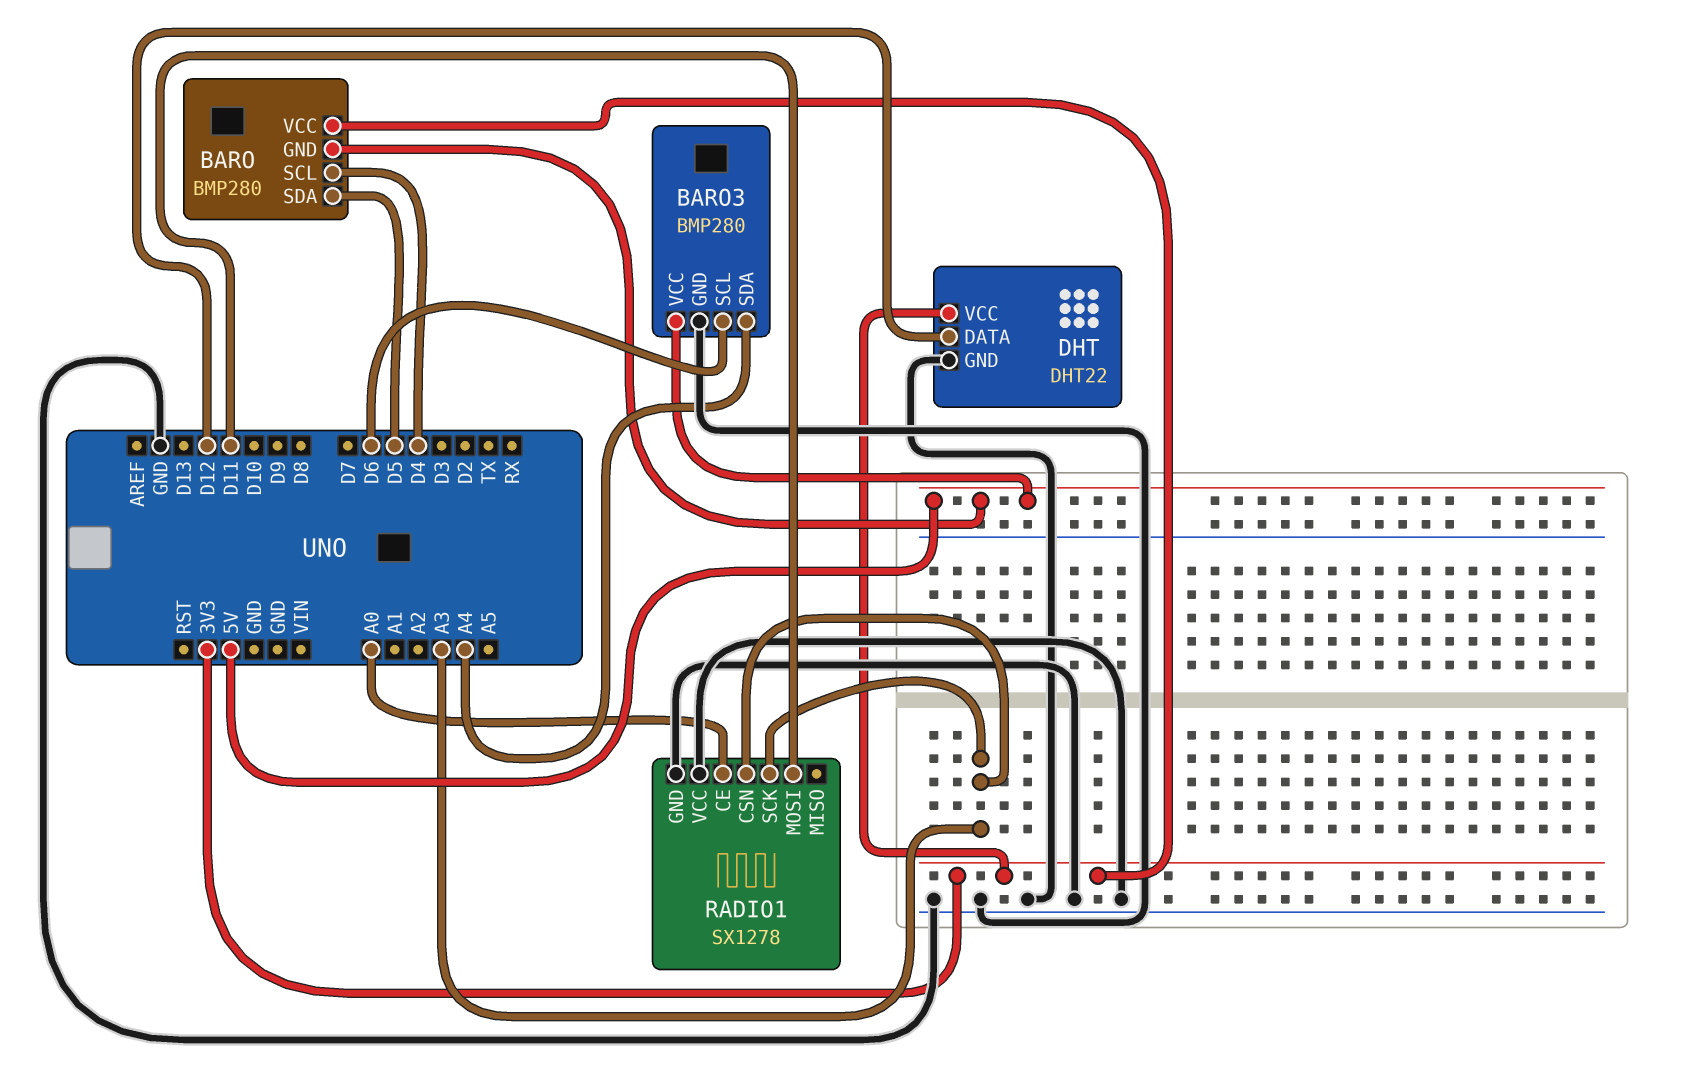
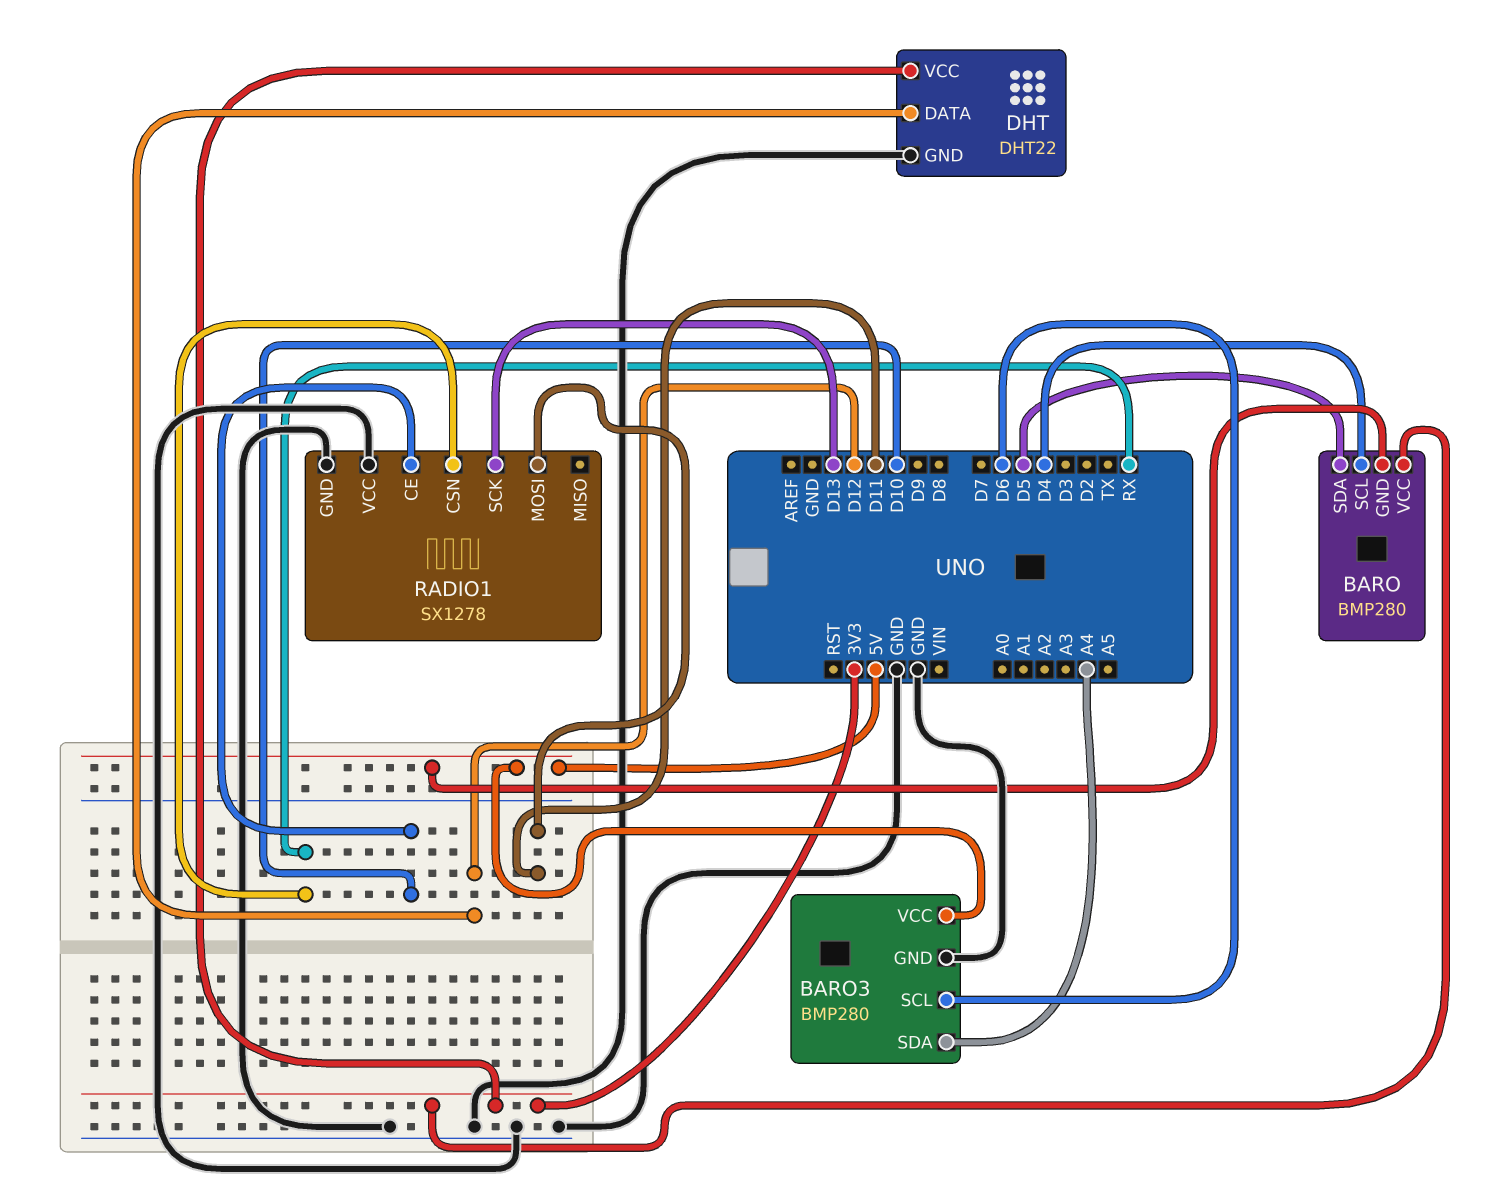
RADIO1 pin CE: A0 -> D10
RADIO1 pin CSN: A3 -> RX
RADIO1 pin SCK: A3 -> D13

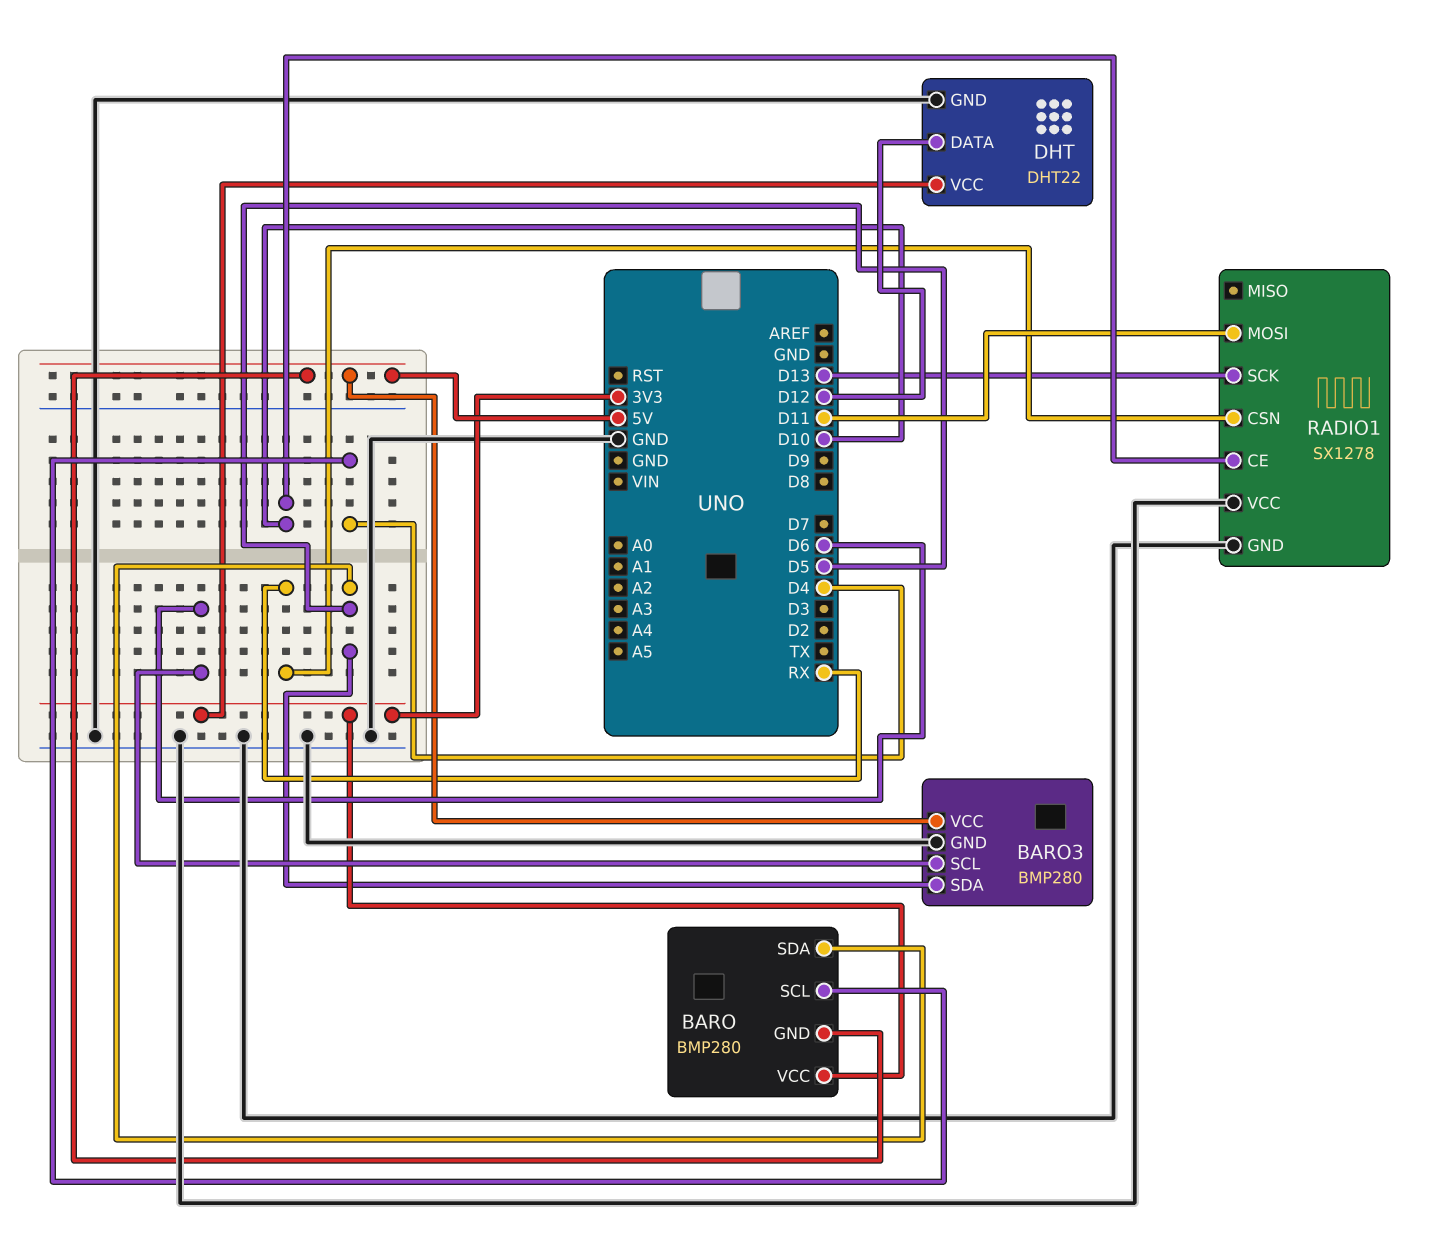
BARO3 pin SDA: A4 -> D5

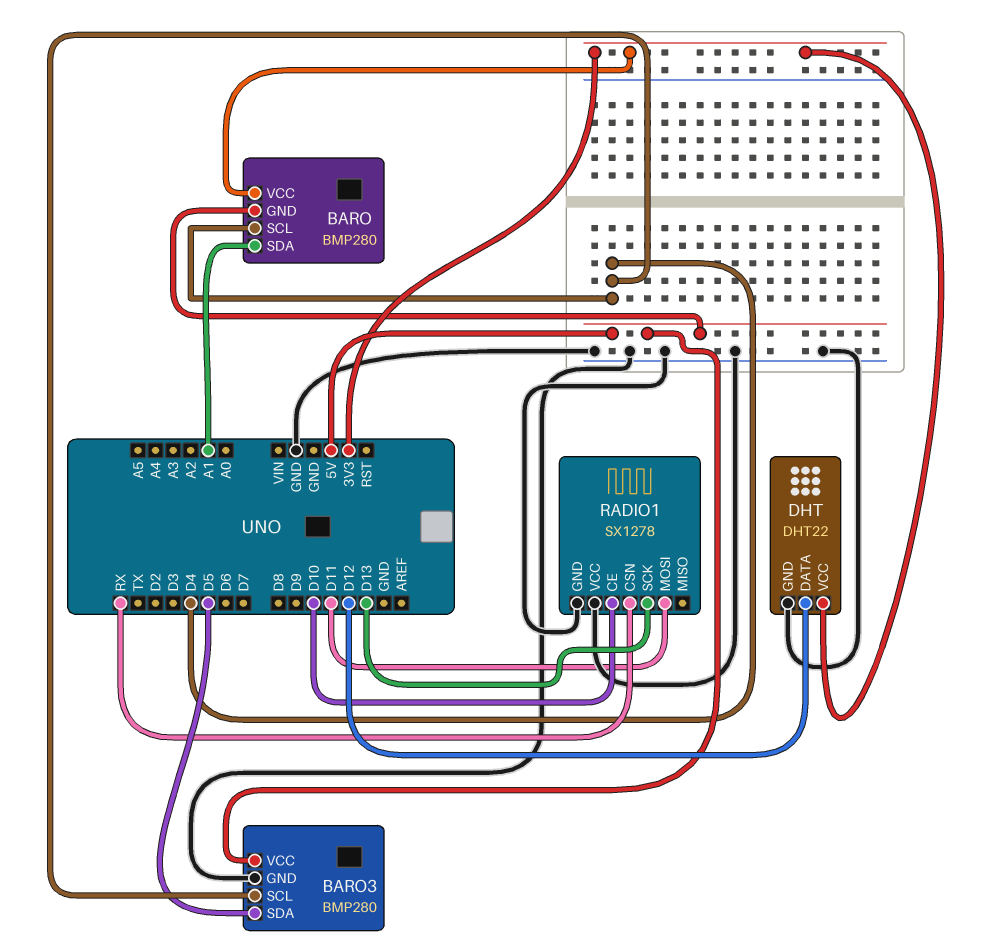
BARO pin SDA: D5 -> A1
BARO3 pin SCL: D6 -> D4

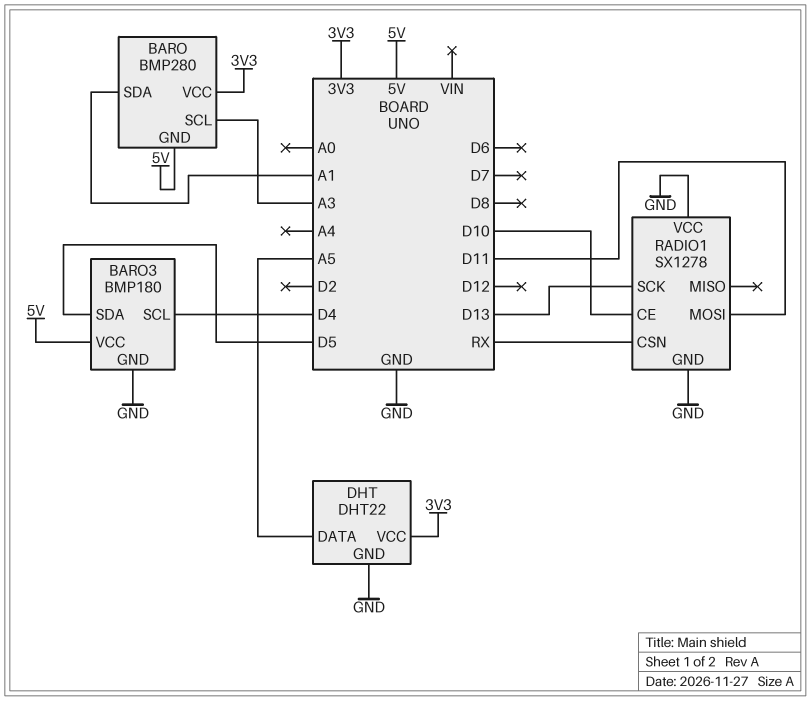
BARO pin SCL: D4 -> A3
BARO3: BMP280 -> BMP180
DHT pin DATA: D12 -> A5

